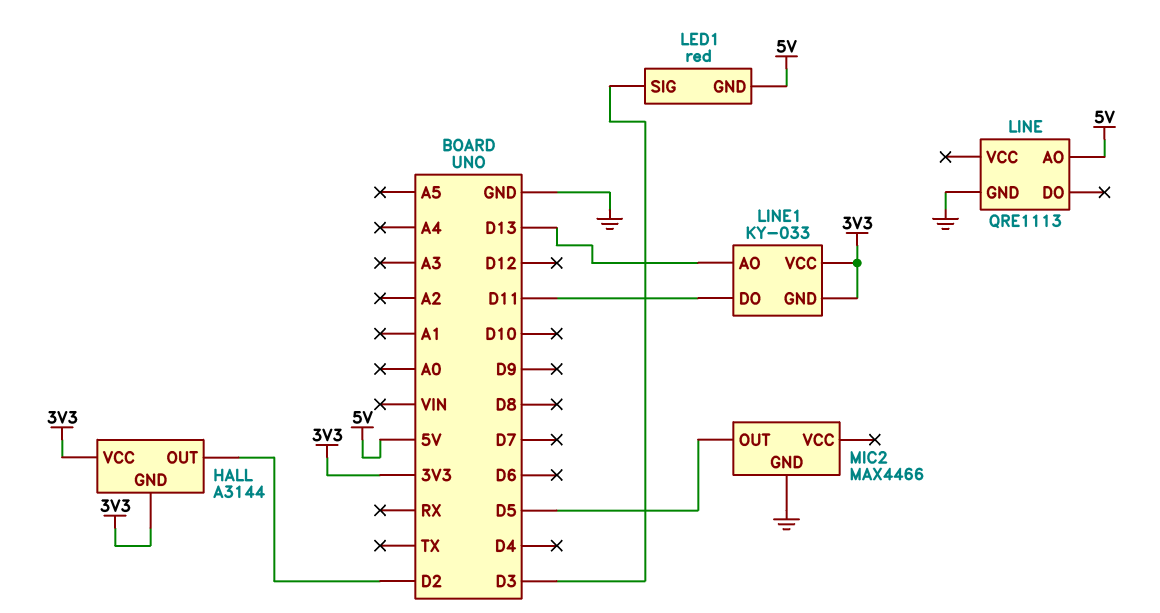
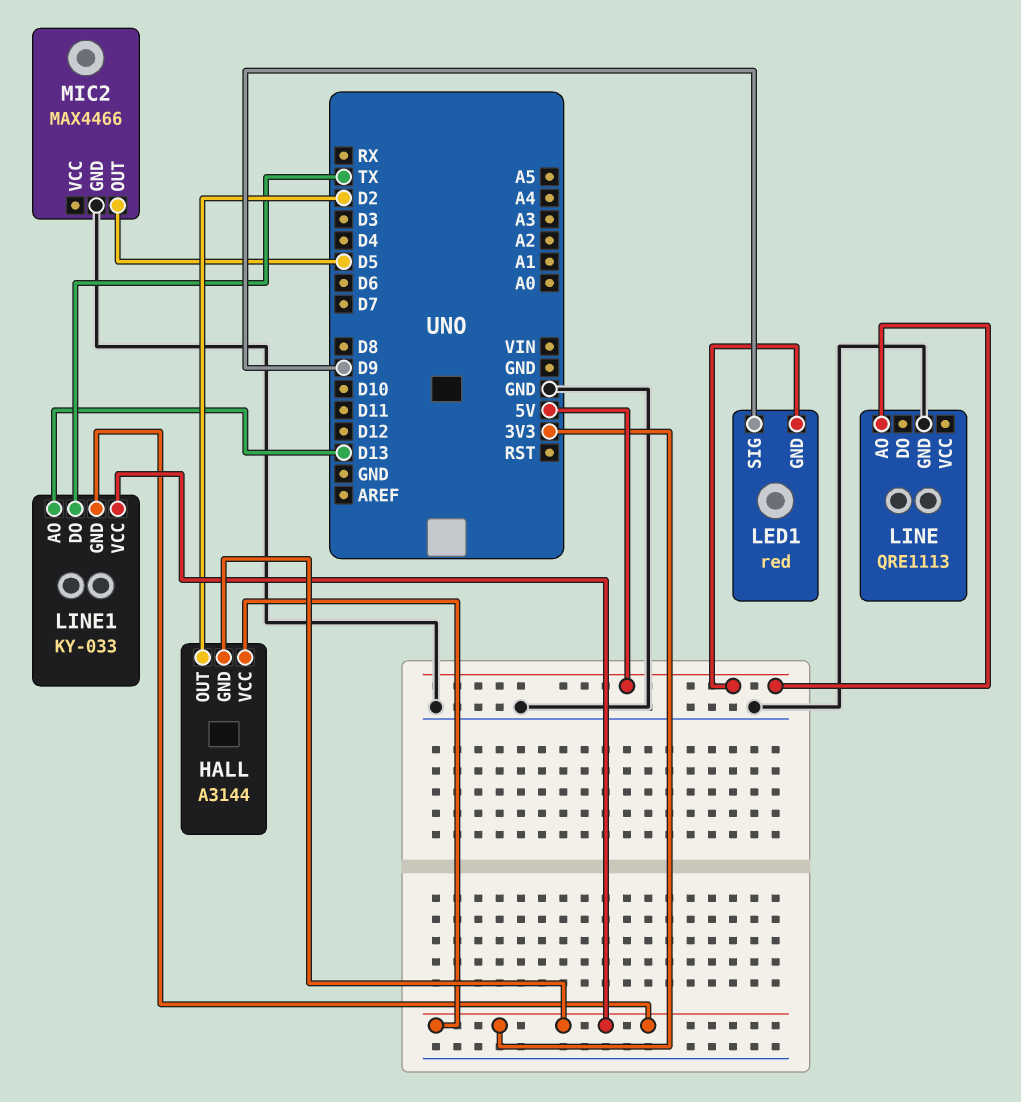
LED1 pin SIG: D3 -> D9
LINE1 pin DO: D11 -> TX

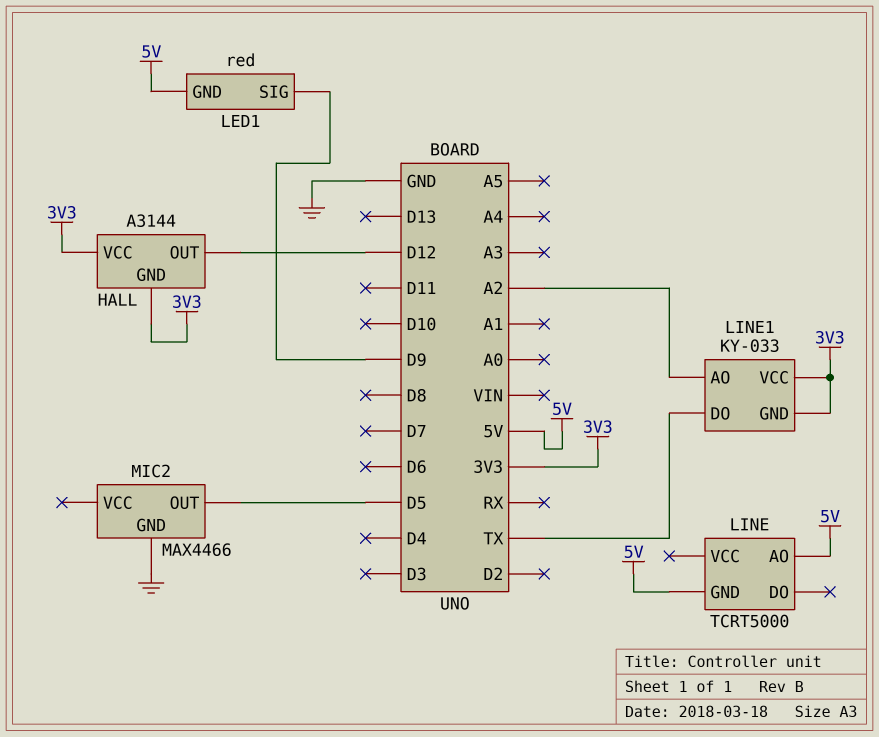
HALL pin OUT: D2 -> D12
LINE: QRE1113 -> TCRT5000
LINE pin GND: GND -> 5V
LINE1 pin AO: D13 -> A2

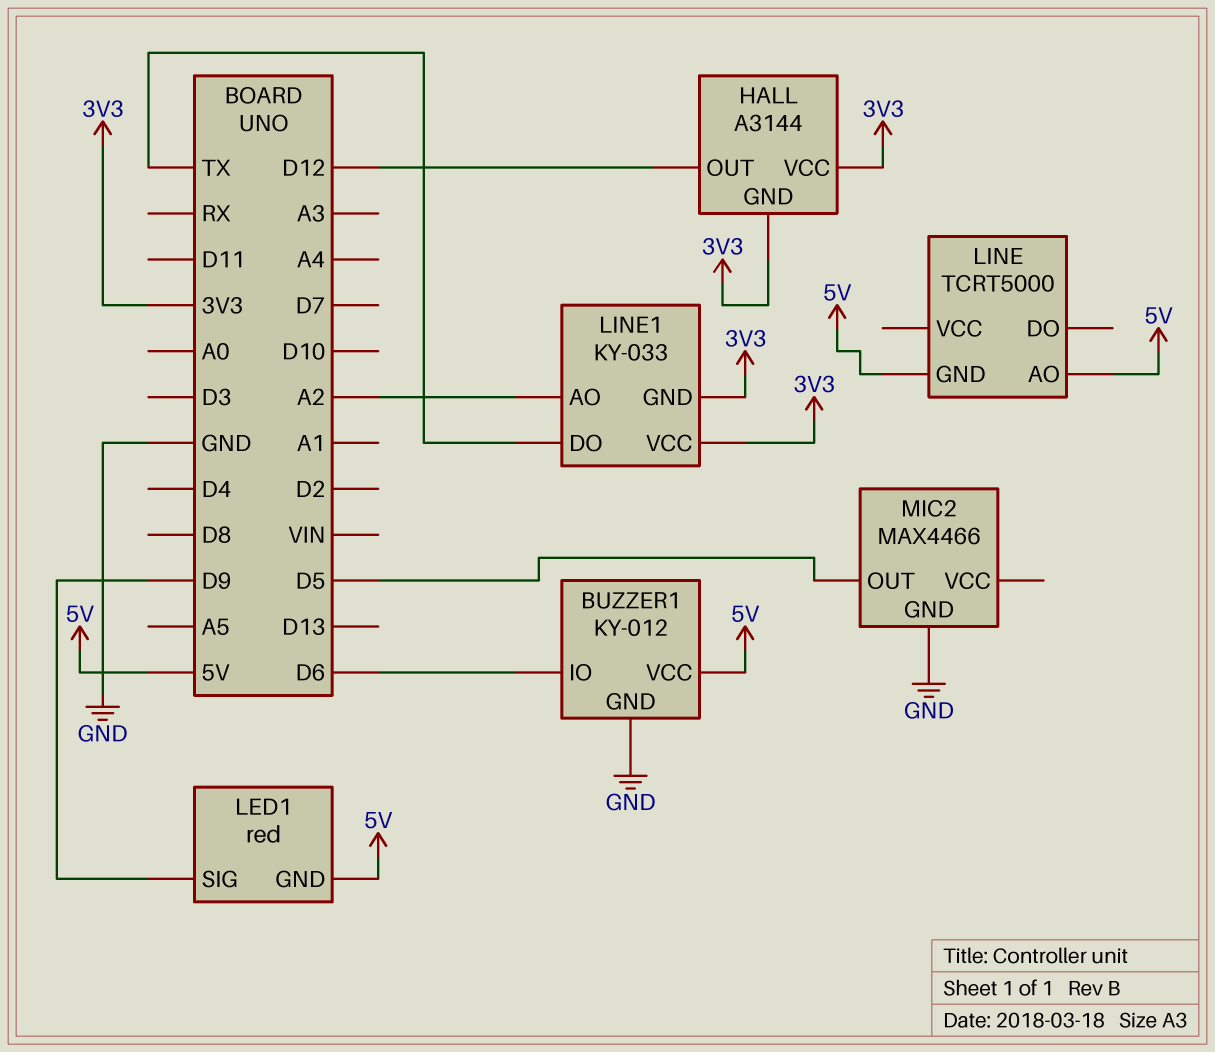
BUZZER1: none -> KY-012
BUZZER1 pin GND: none -> GND
BUZZER1 pin IO: none -> D6
BUZZER1 pin VCC: none -> 5V

